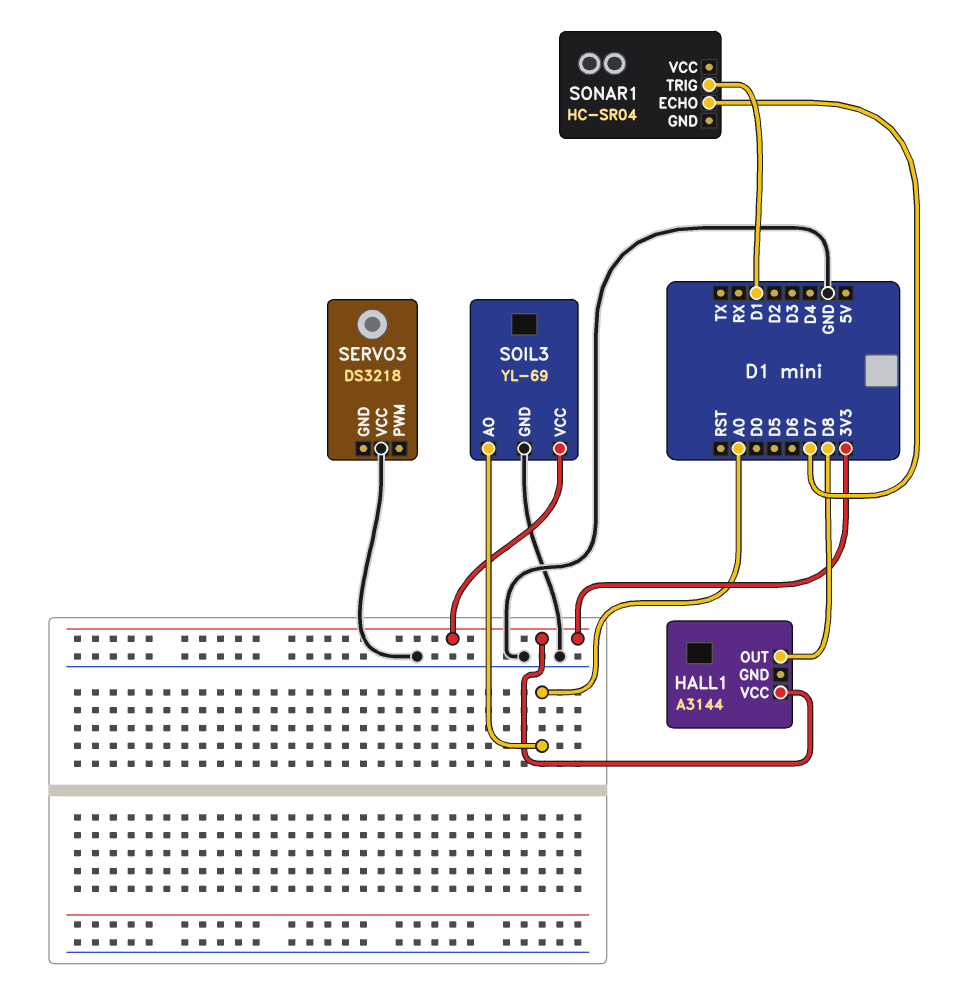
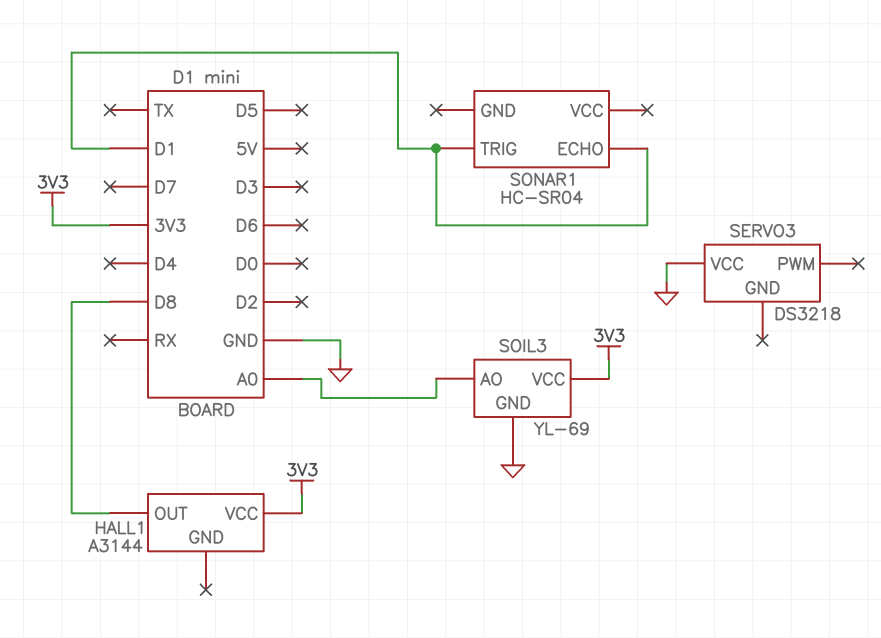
SONAR1 pin ECHO: D7 -> D1

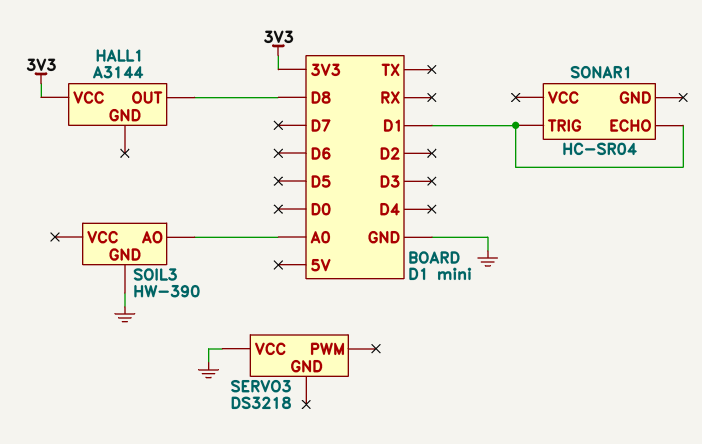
SOIL3: YL-69 -> HW-390
SOIL3 pin VCC: 3V3 -> none

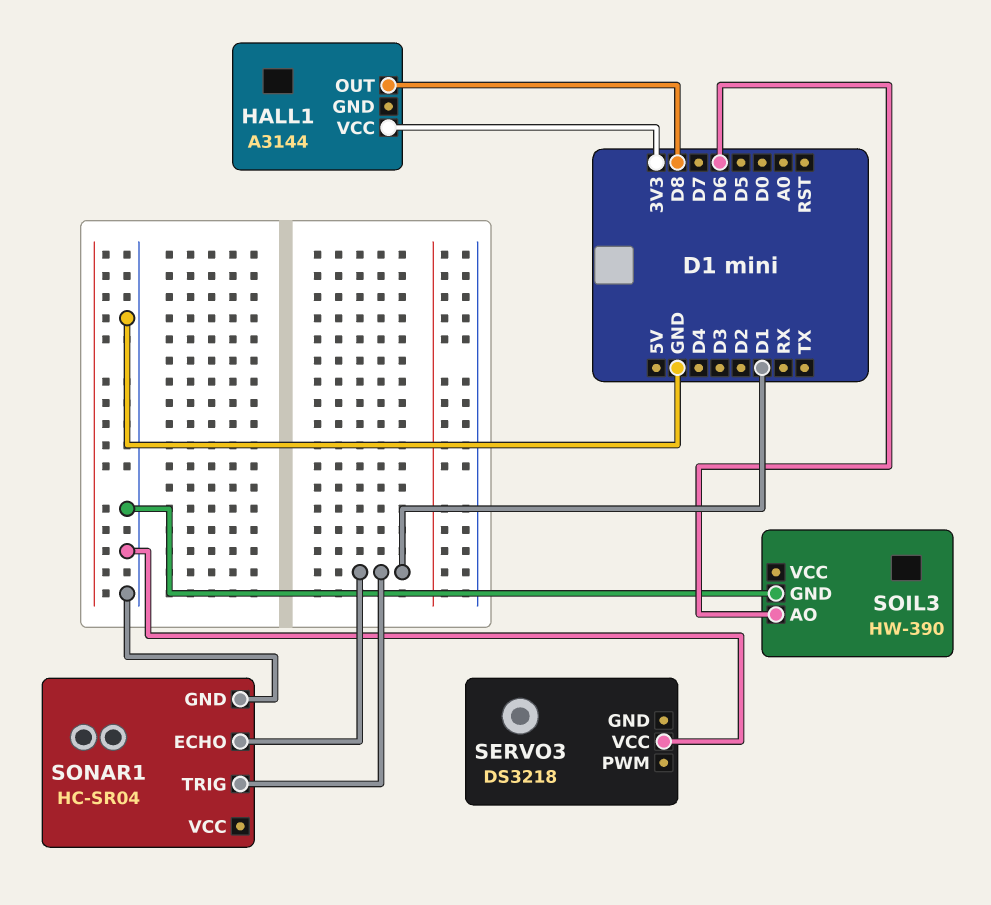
SOIL3 pin AO: A0 -> D6
SONAR1 pin GND: none -> GND

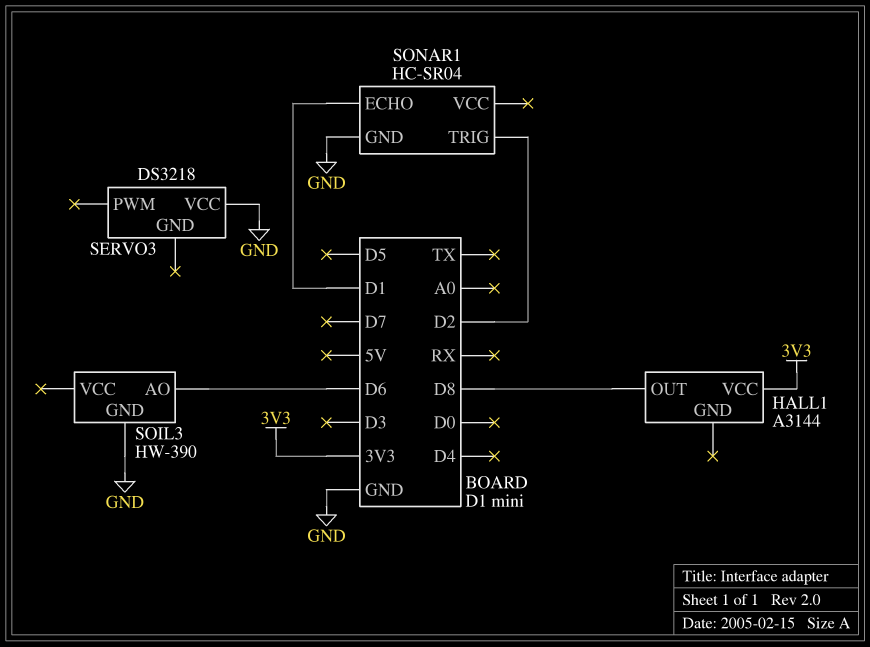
SONAR1 pin TRIG: D1 -> D2

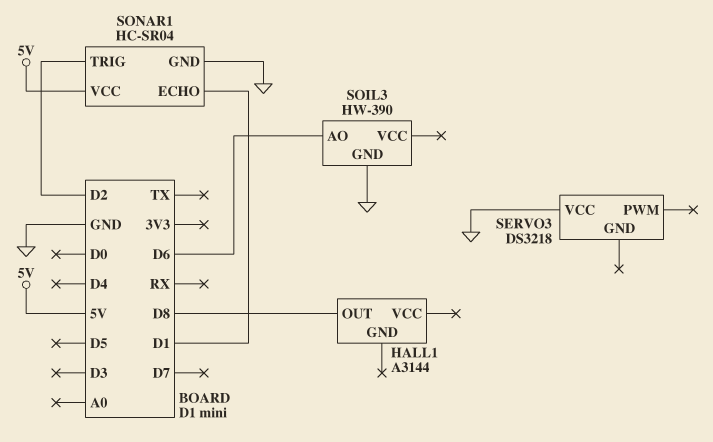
HALL1 pin VCC: 3V3 -> none
SONAR1 pin VCC: none -> 5V

